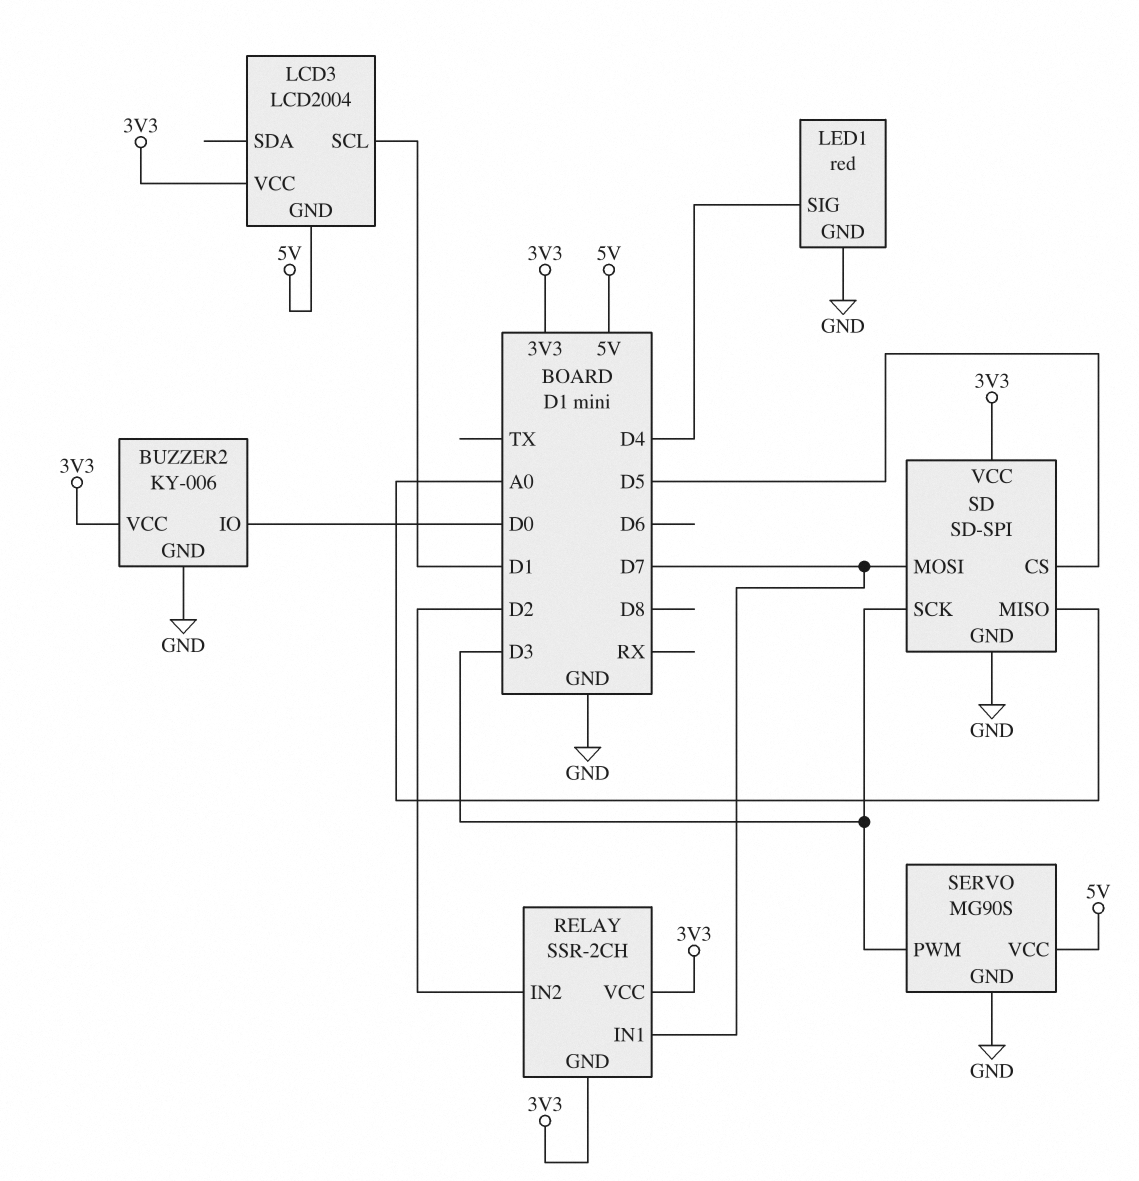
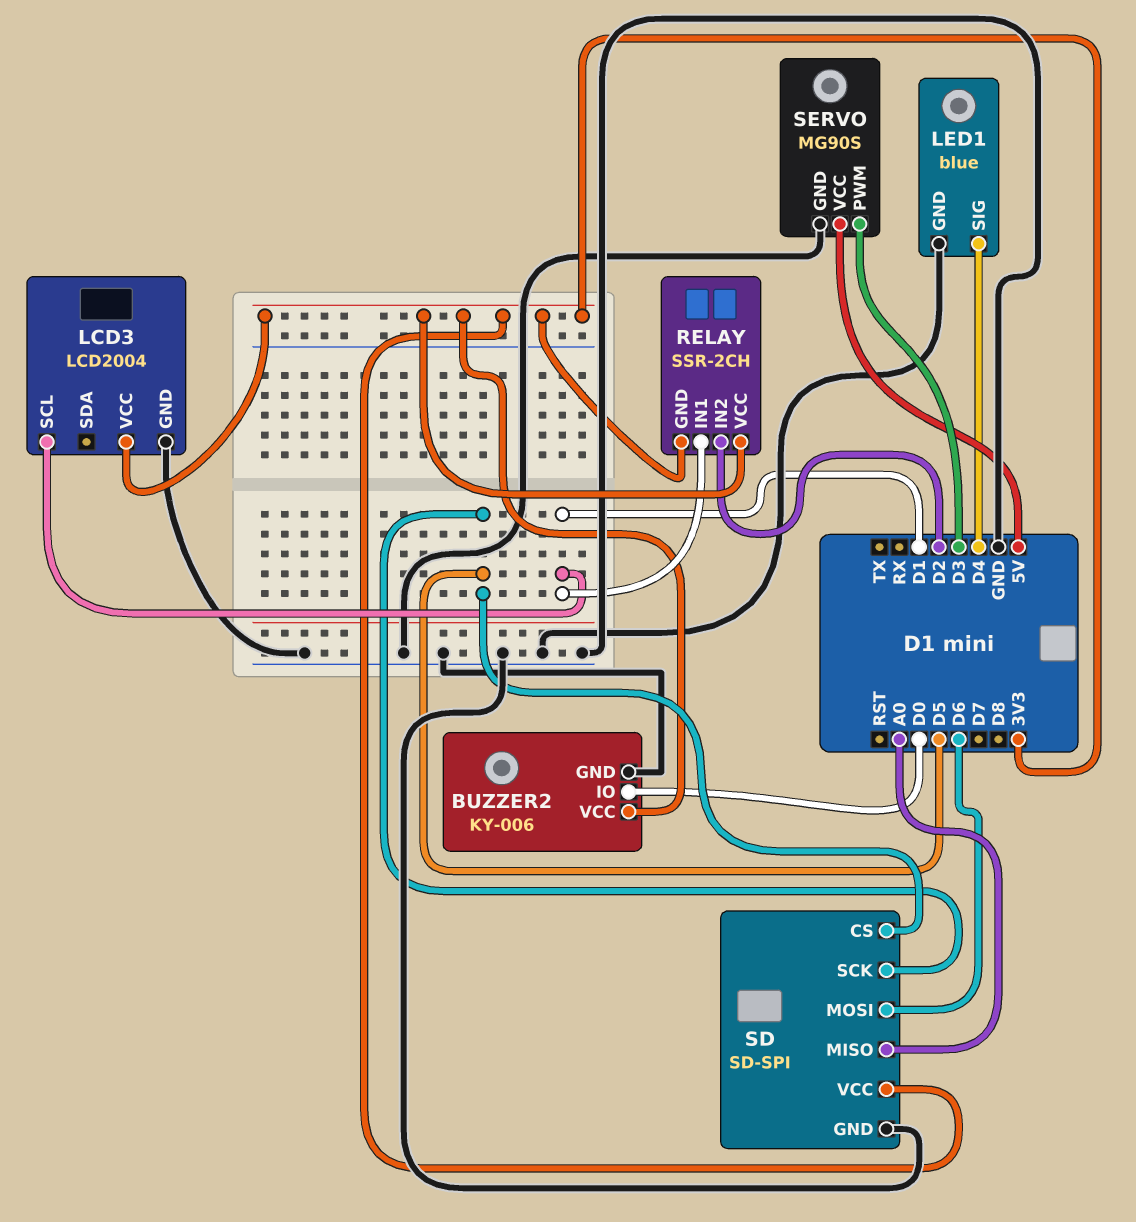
LCD3 pin GND: 5V -> GND
LED1: red -> blue
RELAY pin IN1: D7 -> D1
SD pin MOSI: D7 -> D6
SD pin SCK: D3 -> D5

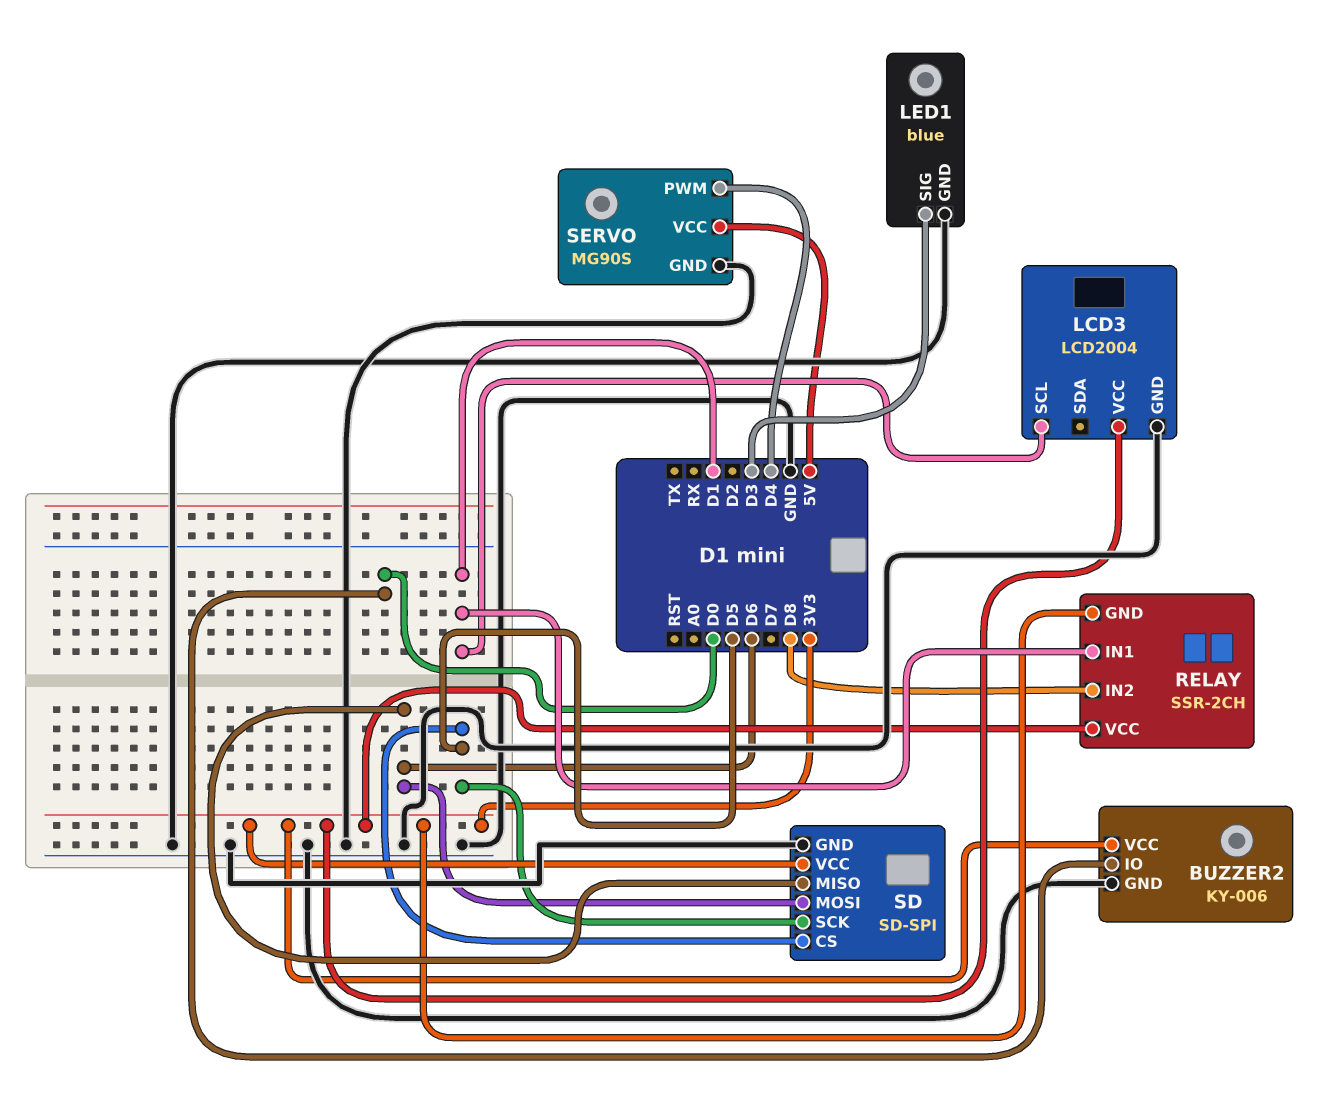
LED1 pin SIG: D4 -> D3
RELAY pin IN2: D2 -> D8
SD pin MISO: A0 -> D6
SERVO pin PWM: D3 -> D4

